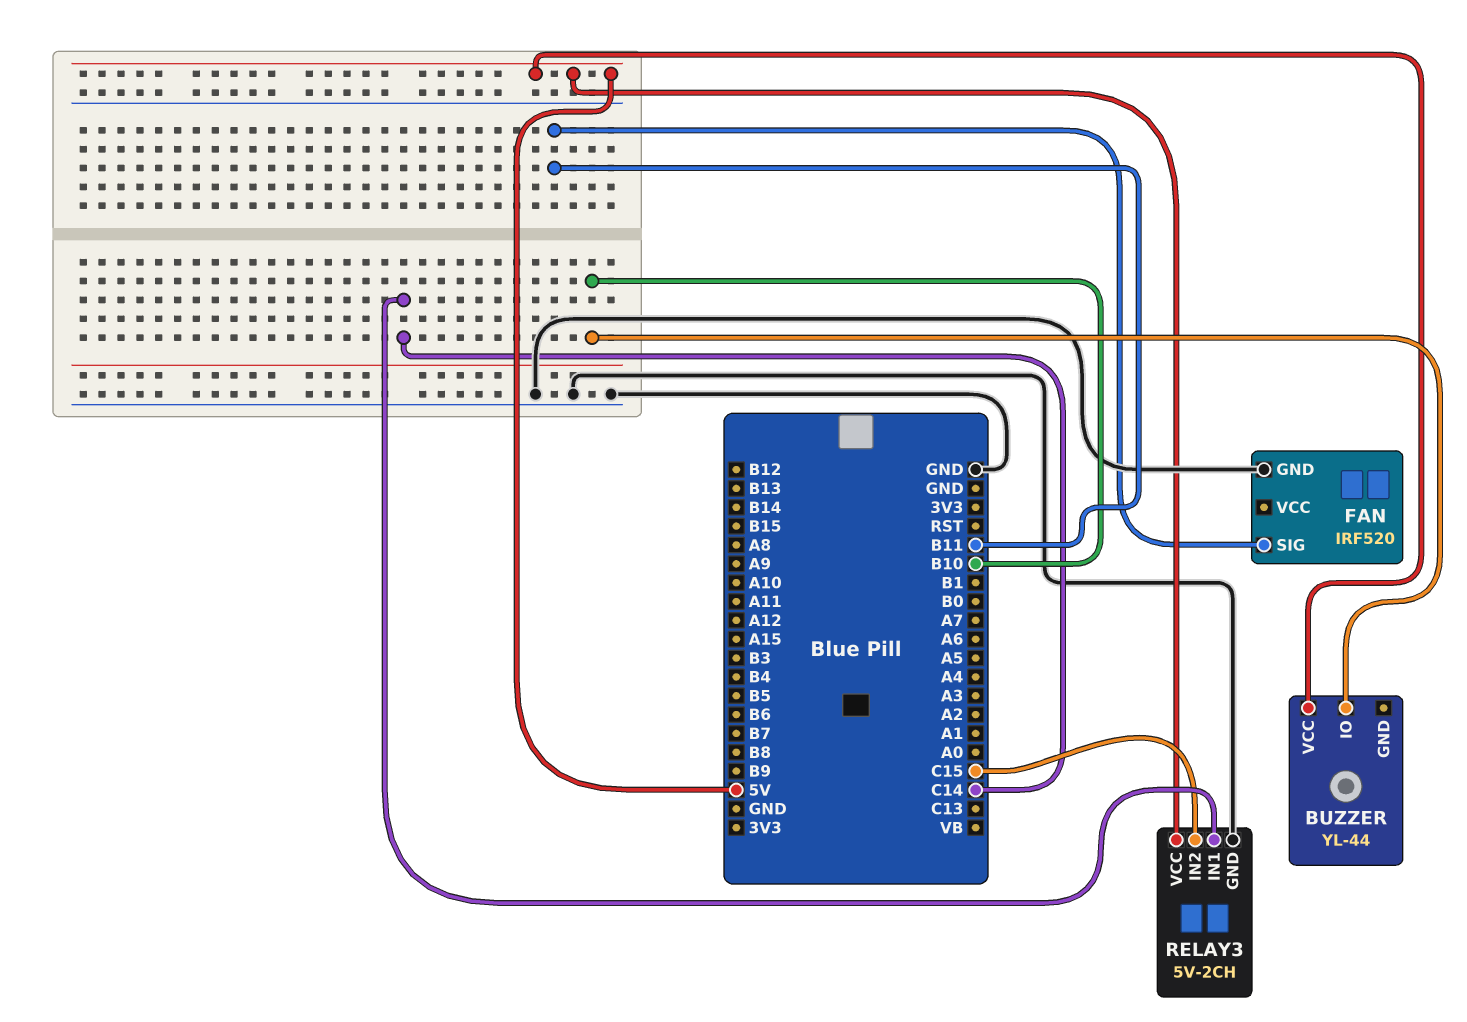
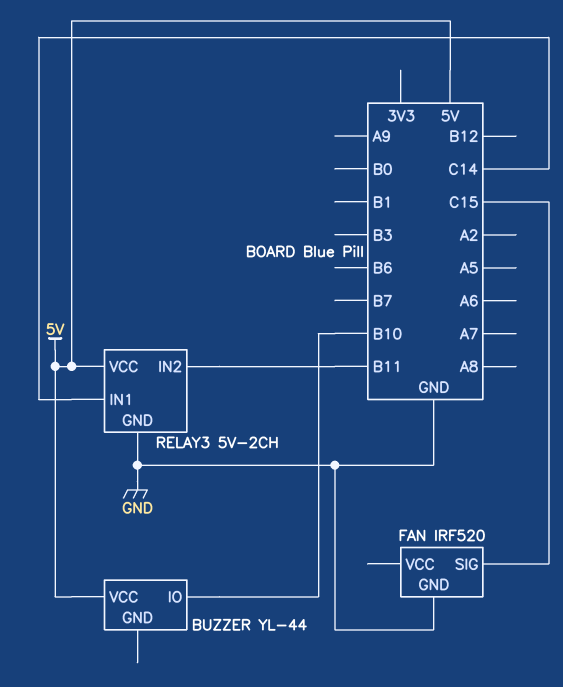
FAN pin SIG: B11 -> C15
RELAY3 pin IN2: C15 -> B11

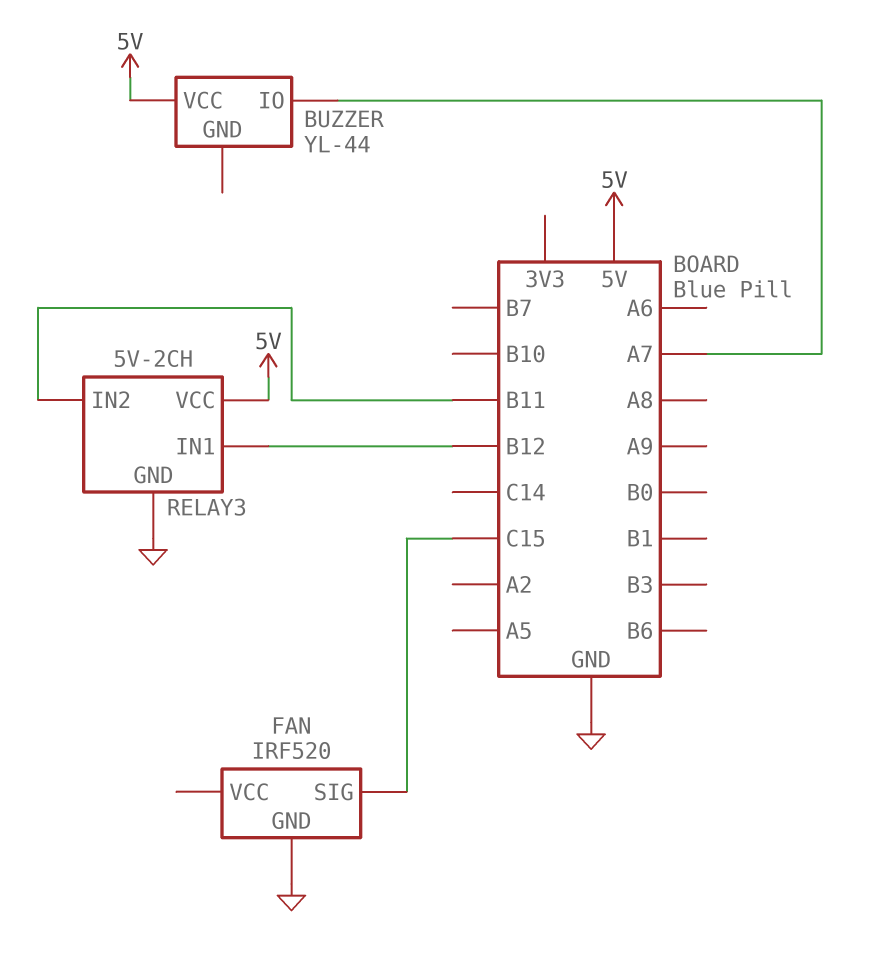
BUZZER pin IO: B10 -> A7
RELAY3 pin IN1: C14 -> B12

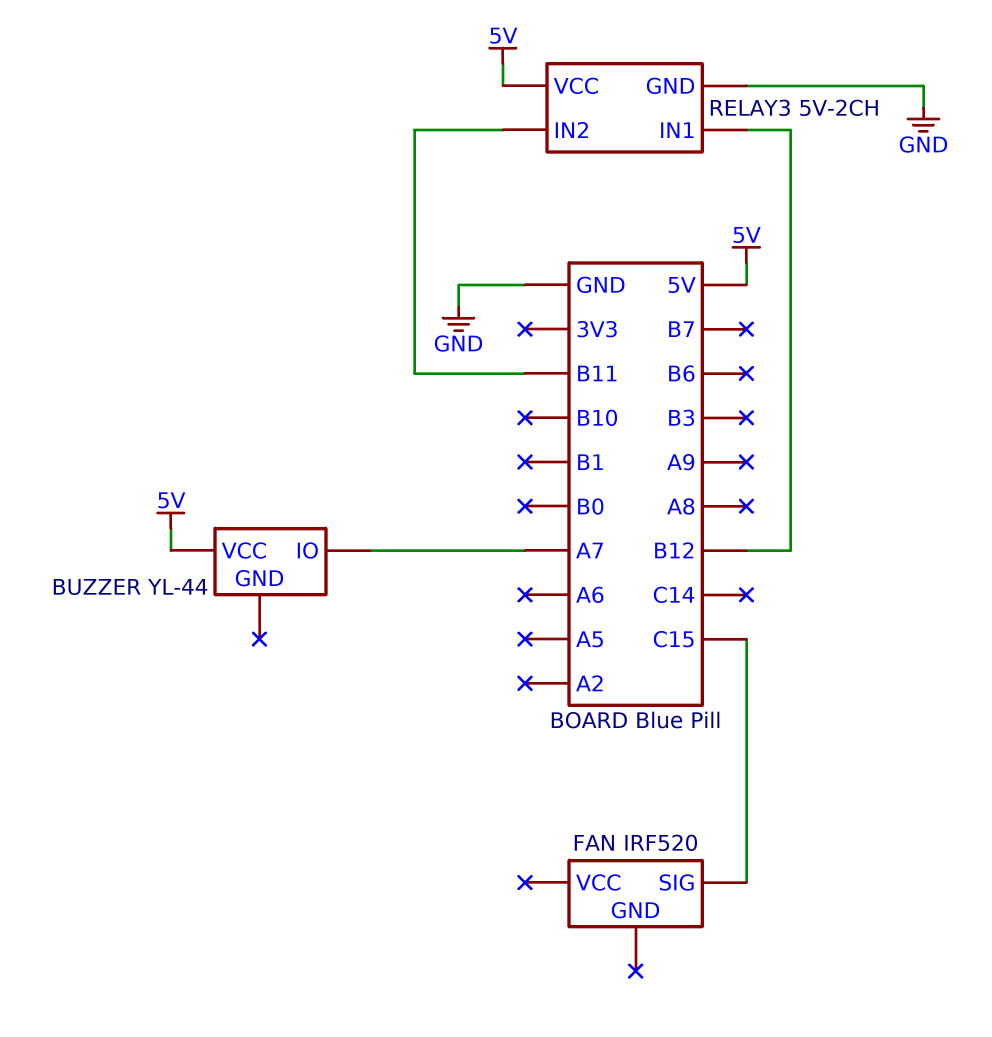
FAN pin GND: GND -> none

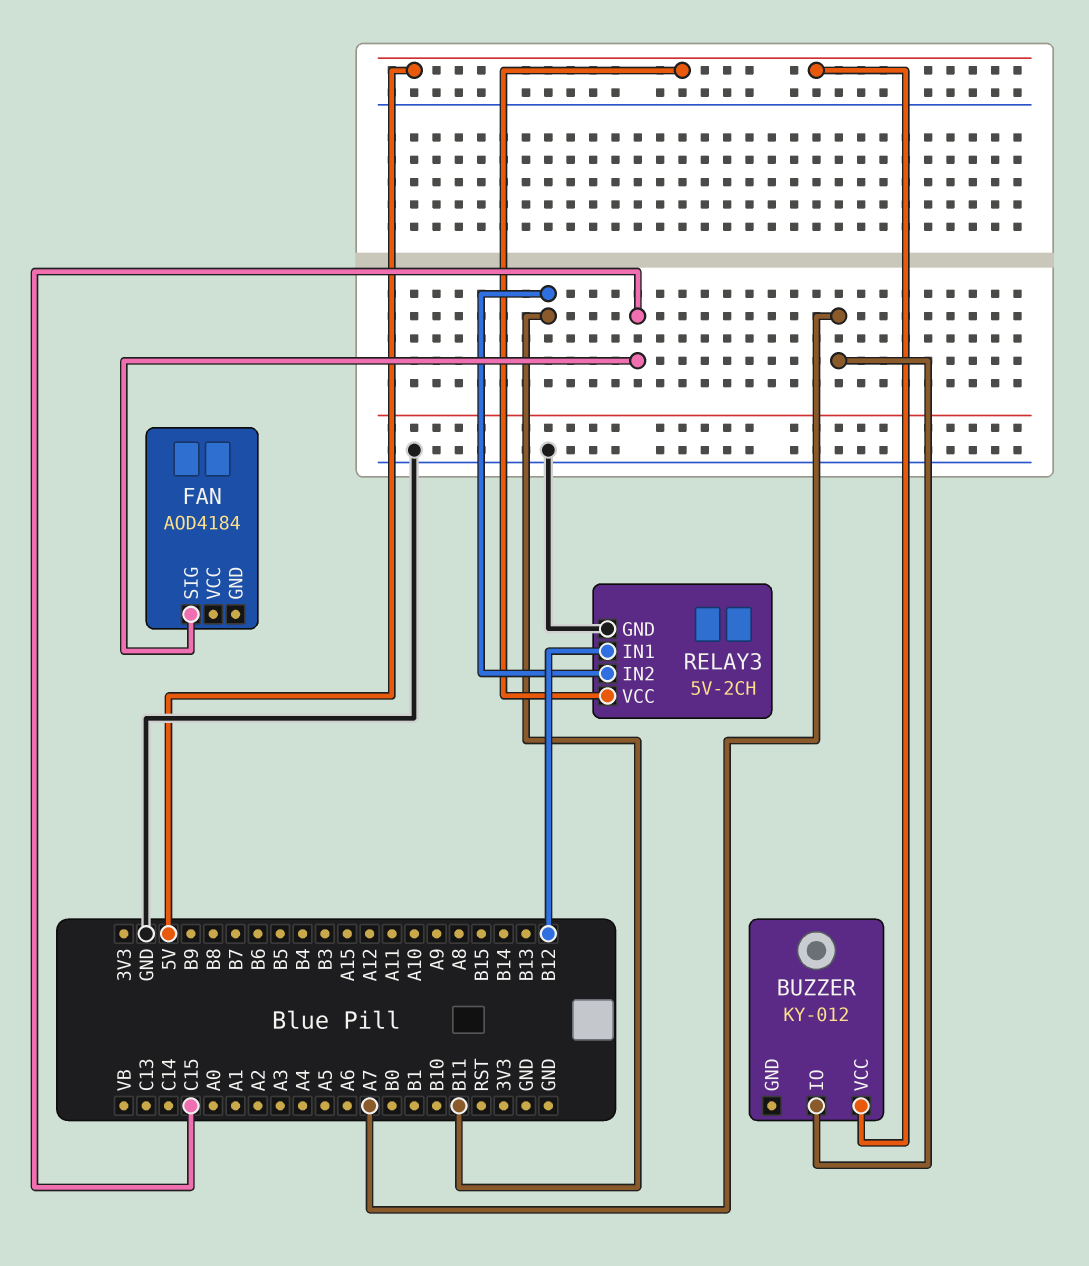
BUZZER: YL-44 -> KY-012
FAN: IRF520 -> AOD4184

